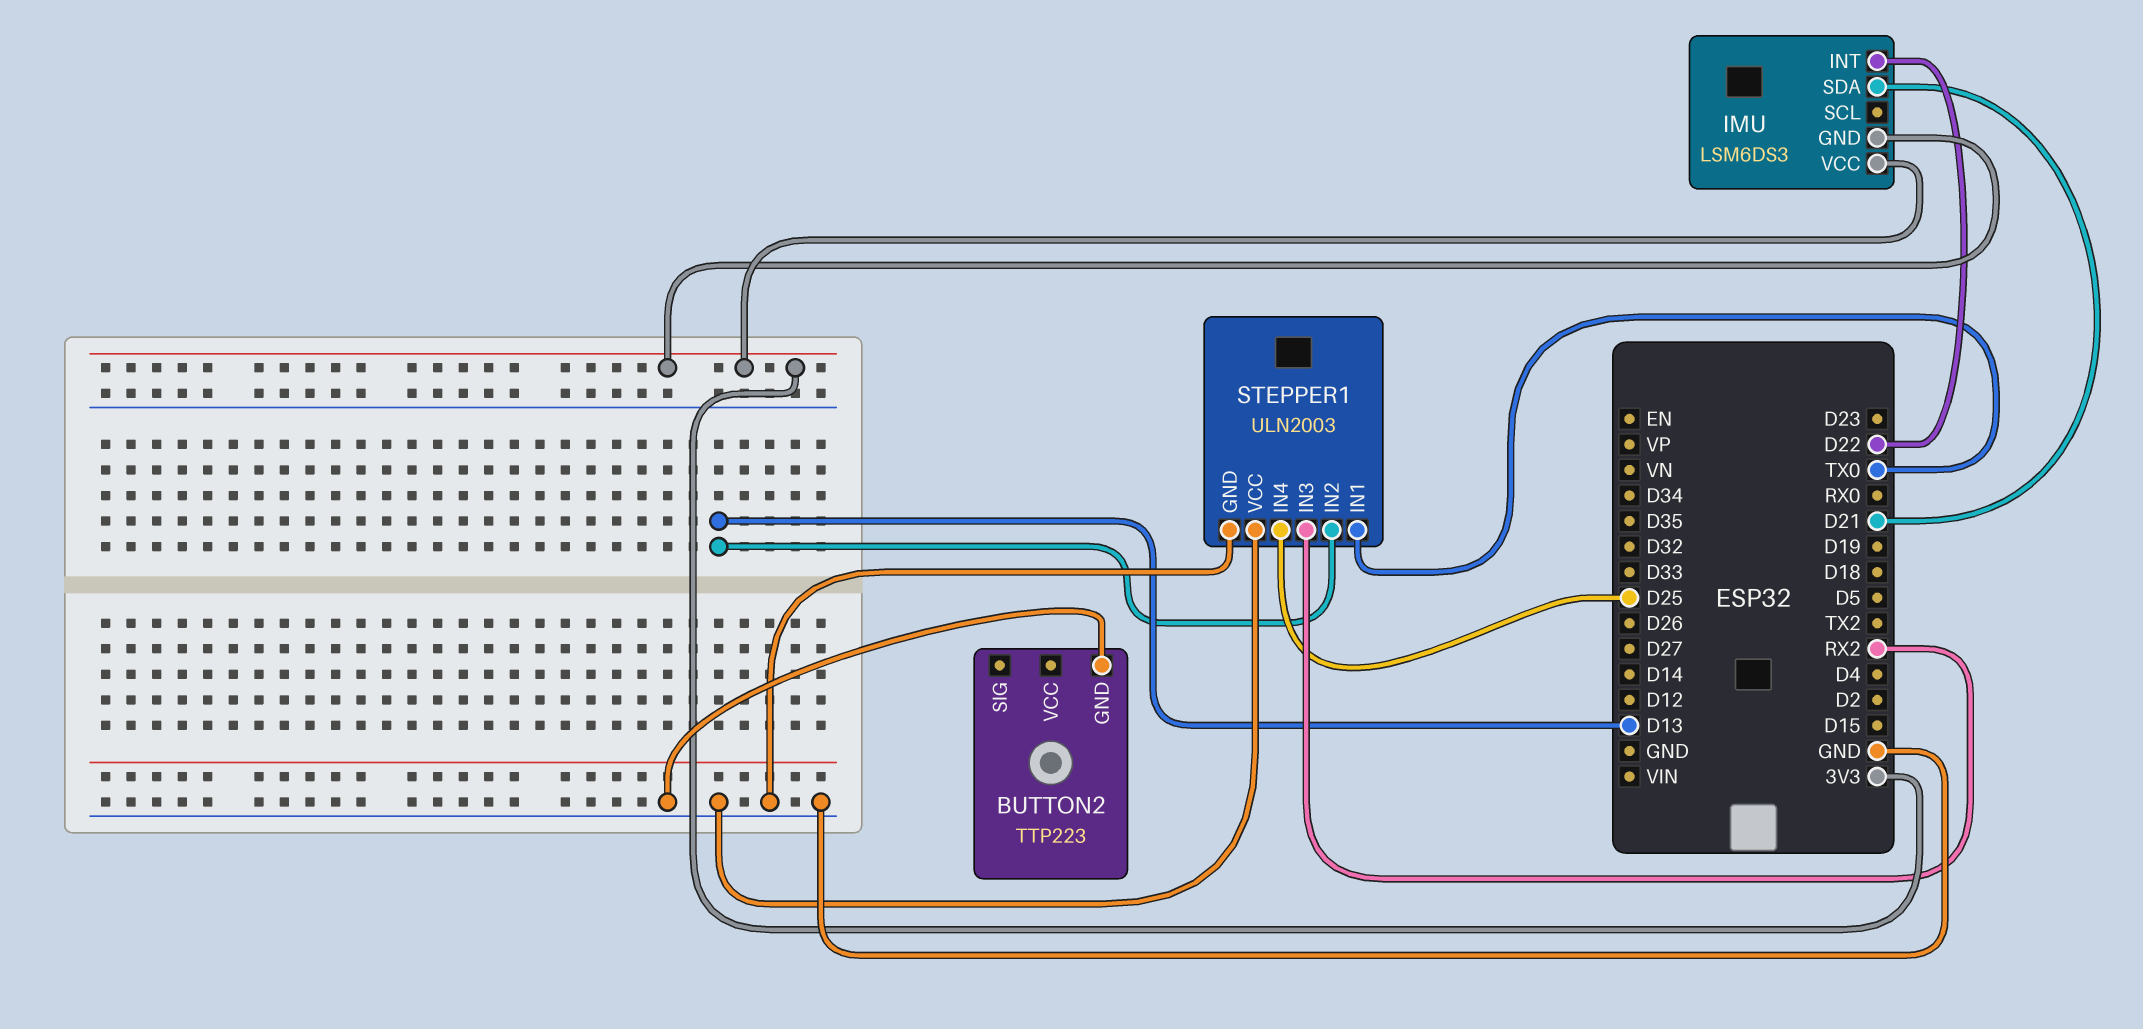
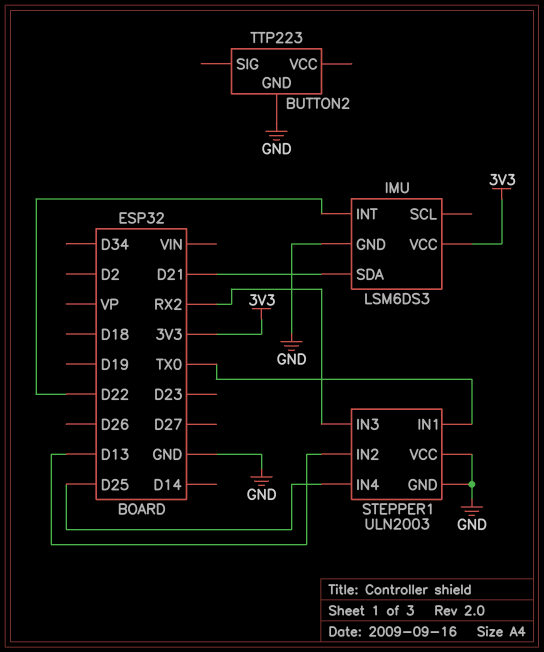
IMU pin GND: 3V3 -> GND

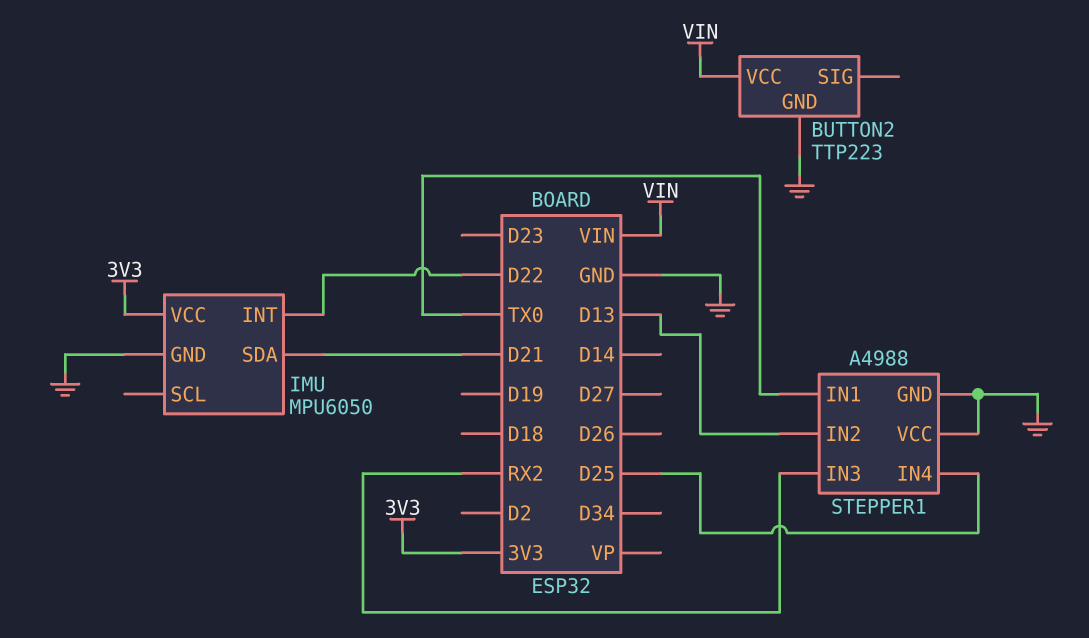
BUTTON2 pin VCC: none -> VIN
IMU: LSM6DS3 -> MPU6050
STEPPER1: ULN2003 -> A4988

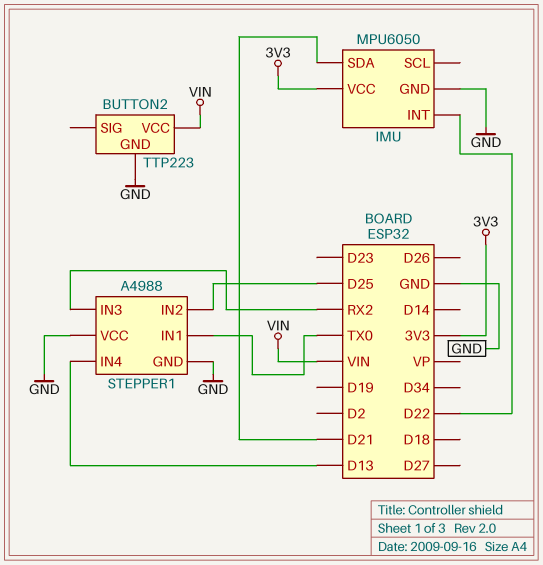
STEPPER1 pin IN2: D13 -> D25
STEPPER1 pin IN4: D25 -> D13

